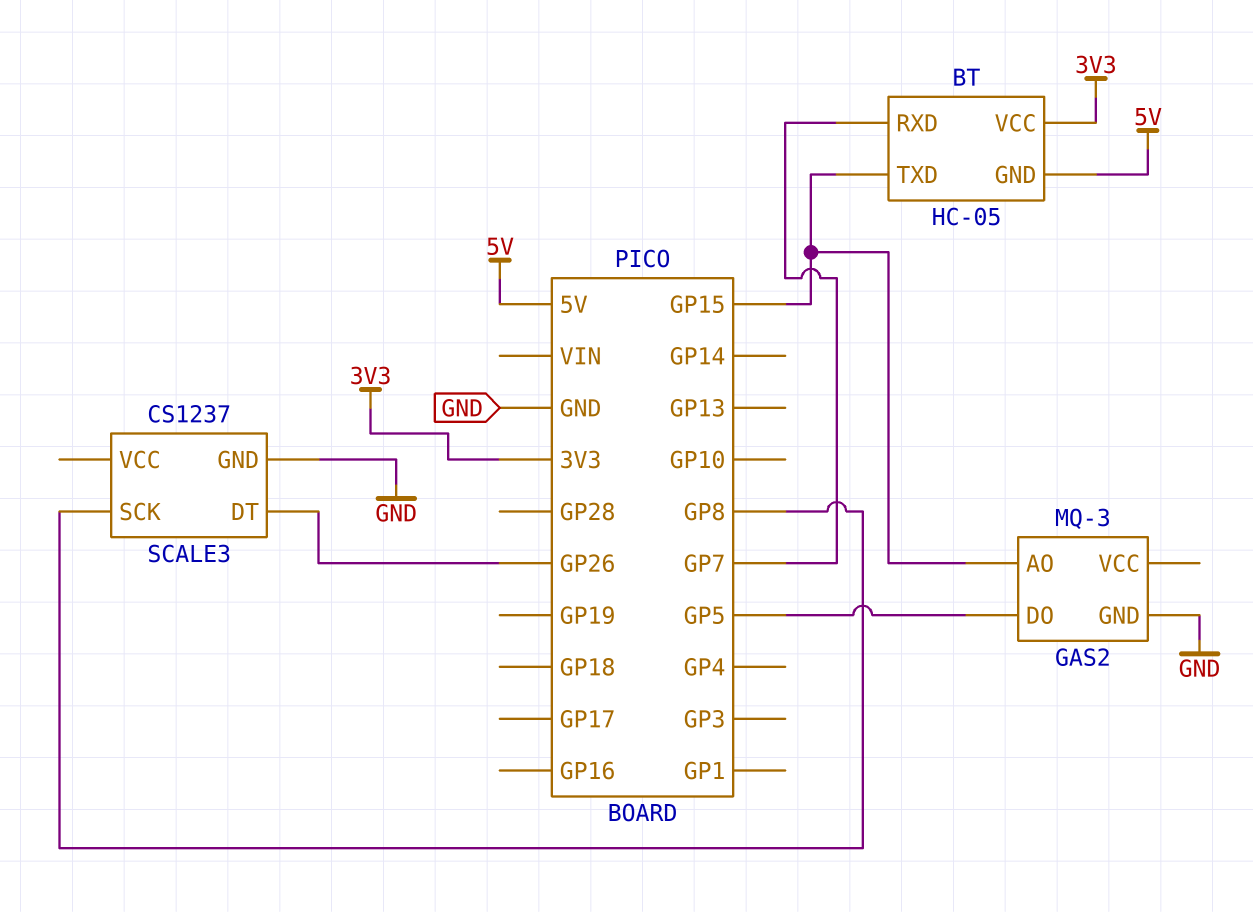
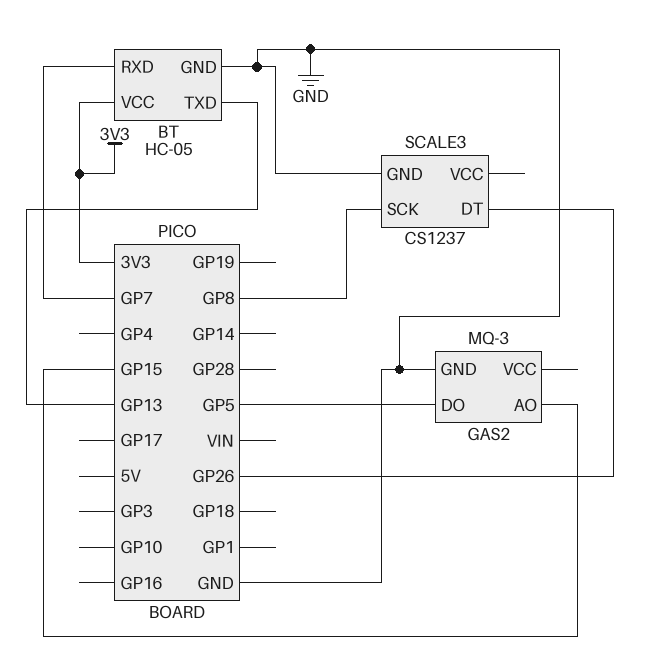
BT pin GND: 5V -> GND
BT pin TXD: GP15 -> GP13

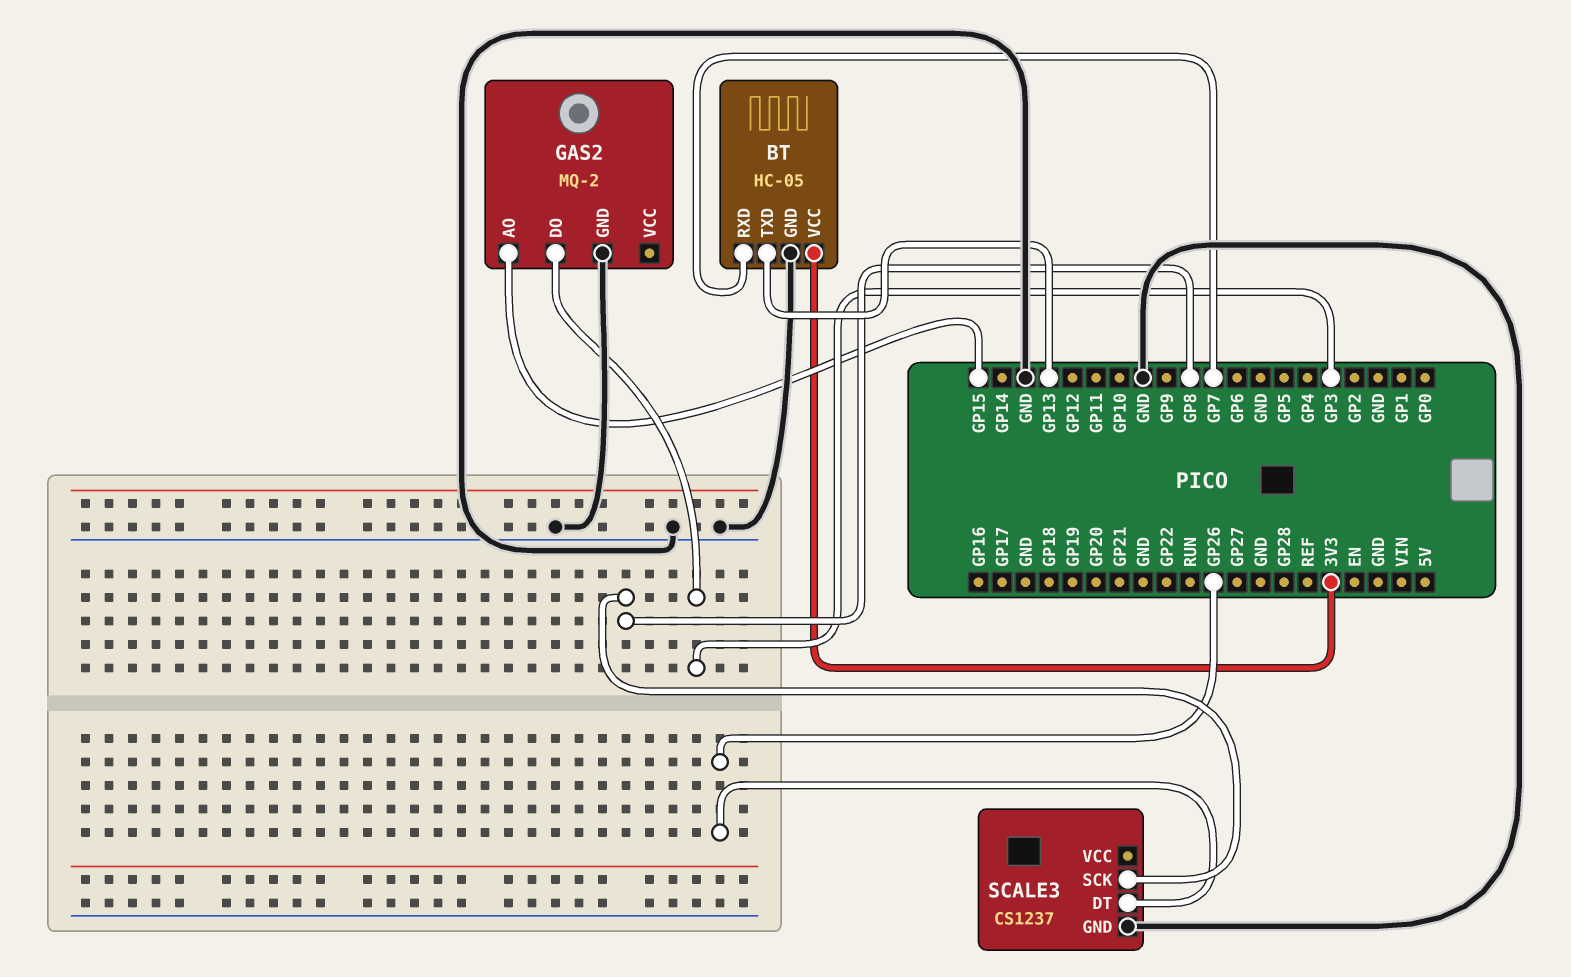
GAS2: MQ-3 -> MQ-2
GAS2 pin DO: GP5 -> GP3

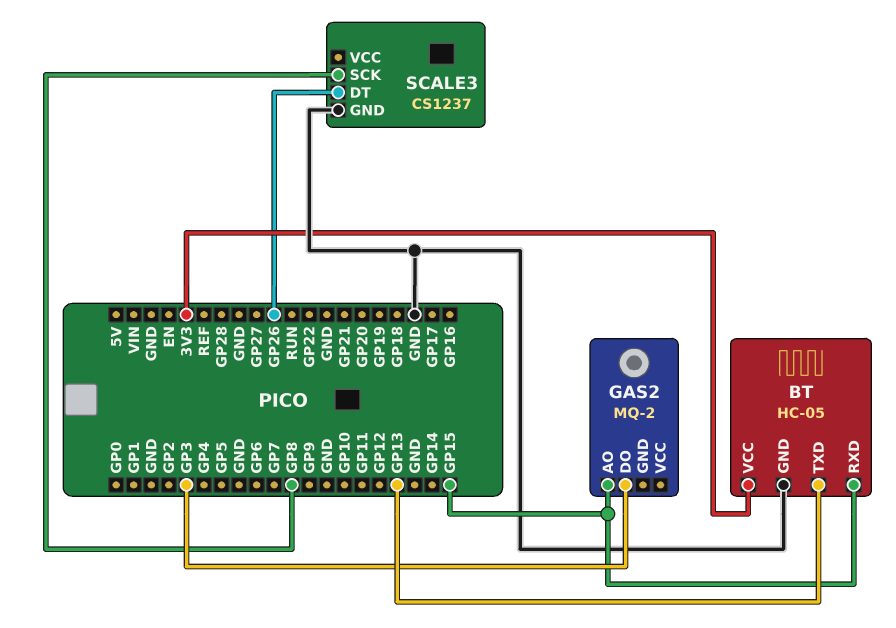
BT pin RXD: GP7 -> GP15
GAS2 pin GND: GND -> none

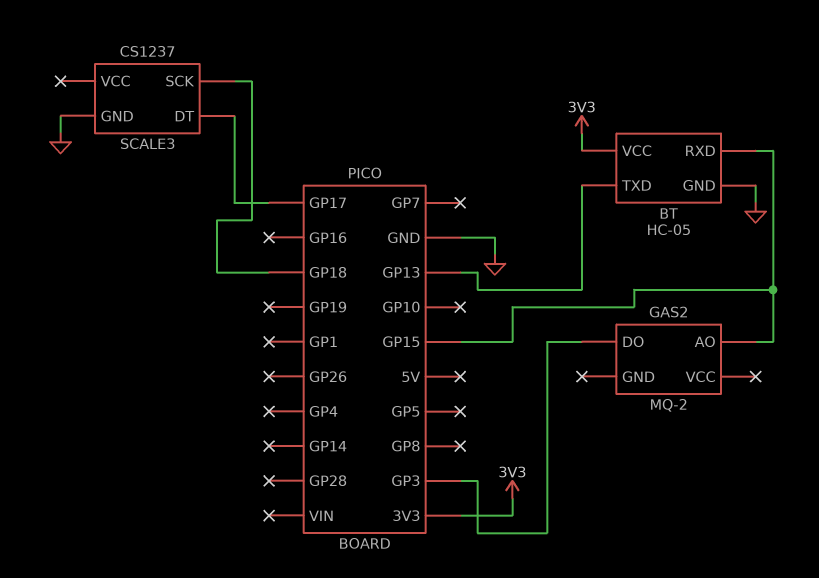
SCALE3 pin DT: GP26 -> GP17
SCALE3 pin SCK: GP8 -> GP18

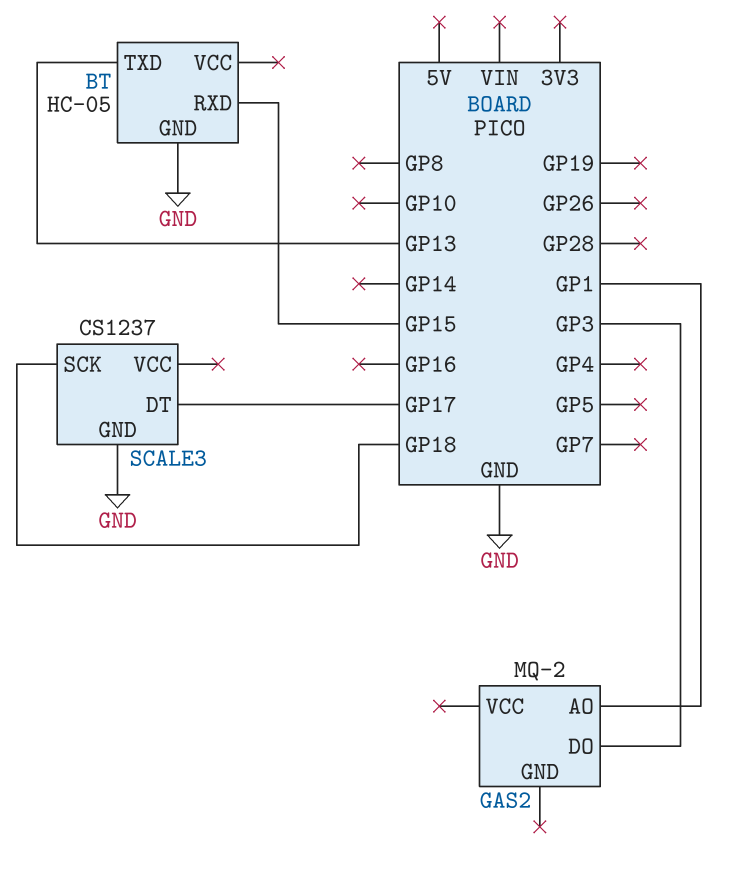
BT pin VCC: 3V3 -> none
GAS2 pin AO: GP15 -> GP1

